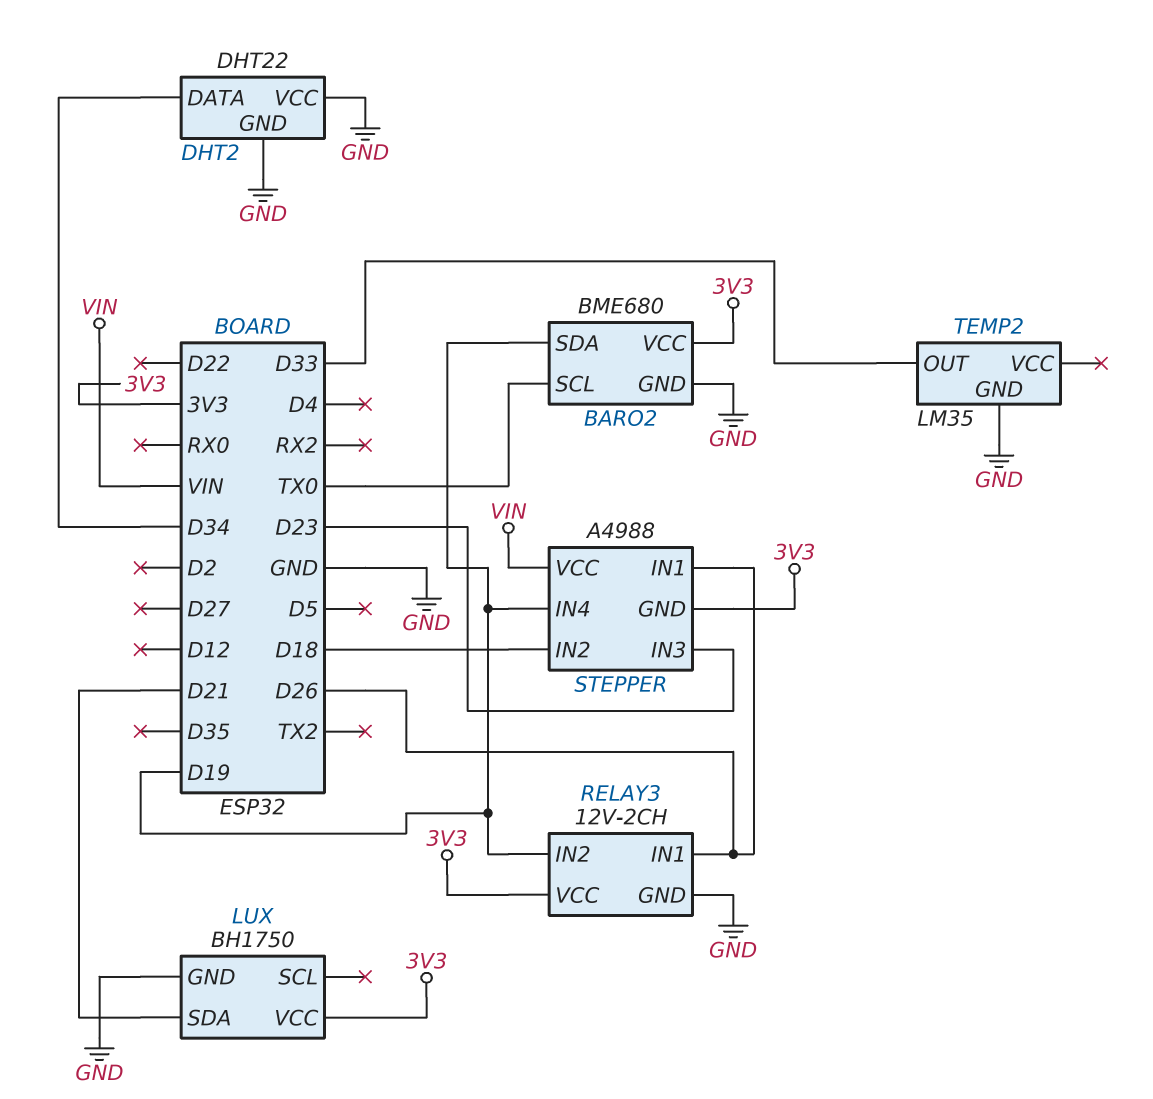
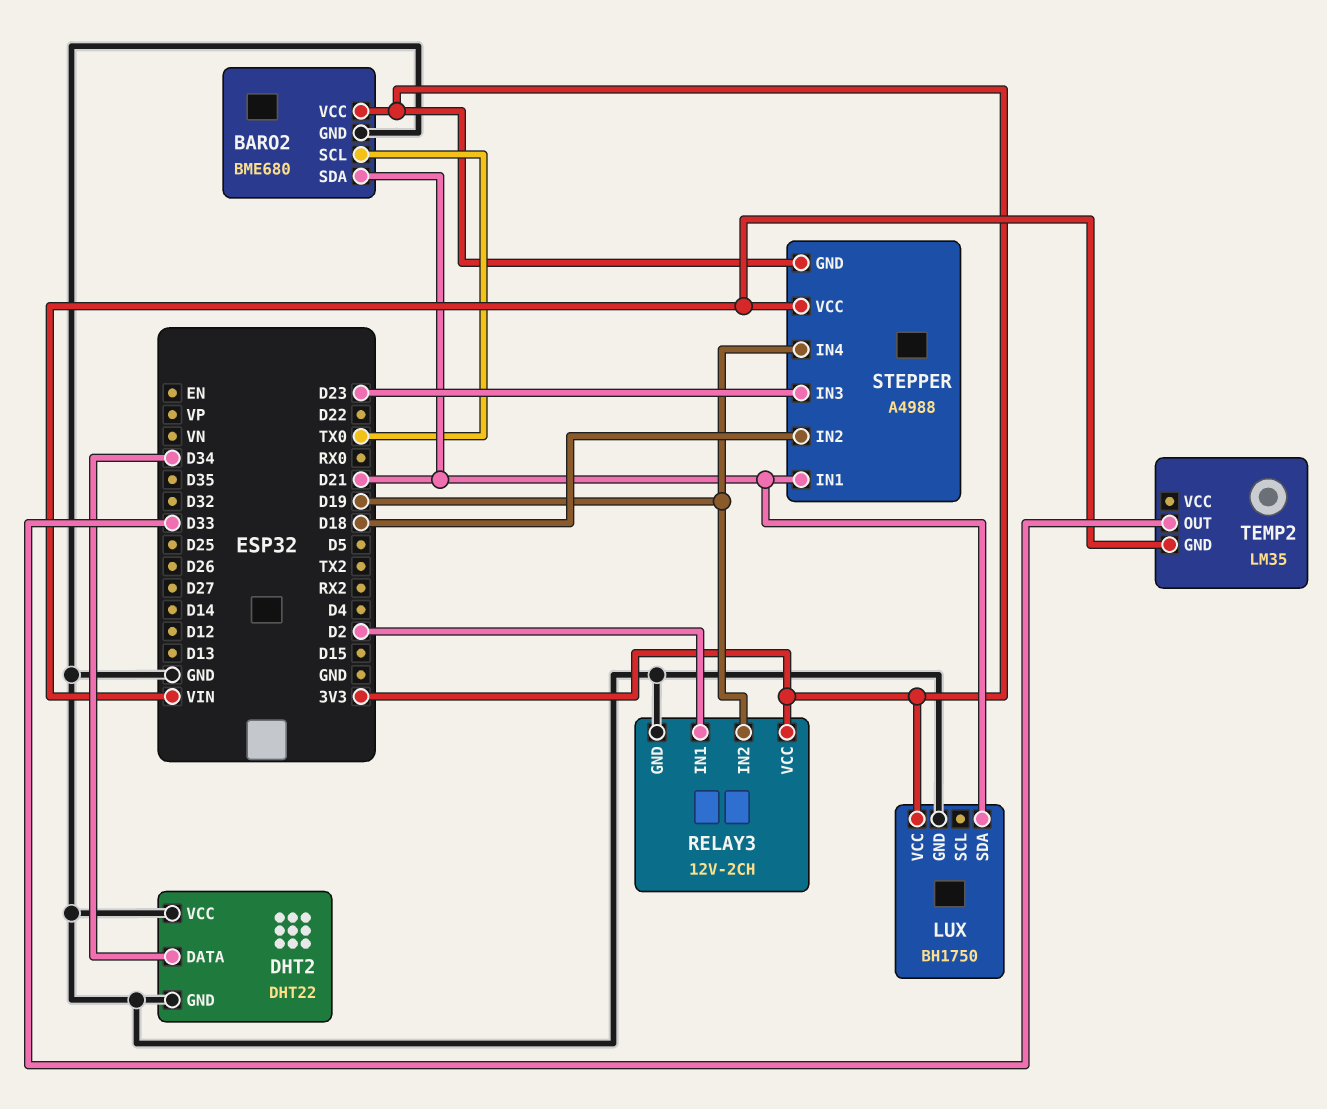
BARO2 pin SDA: D19 -> D21
RELAY3 pin IN1: D26 -> D2
STEPPER pin IN1: D26 -> D21
TEMP2 pin GND: GND -> VIN

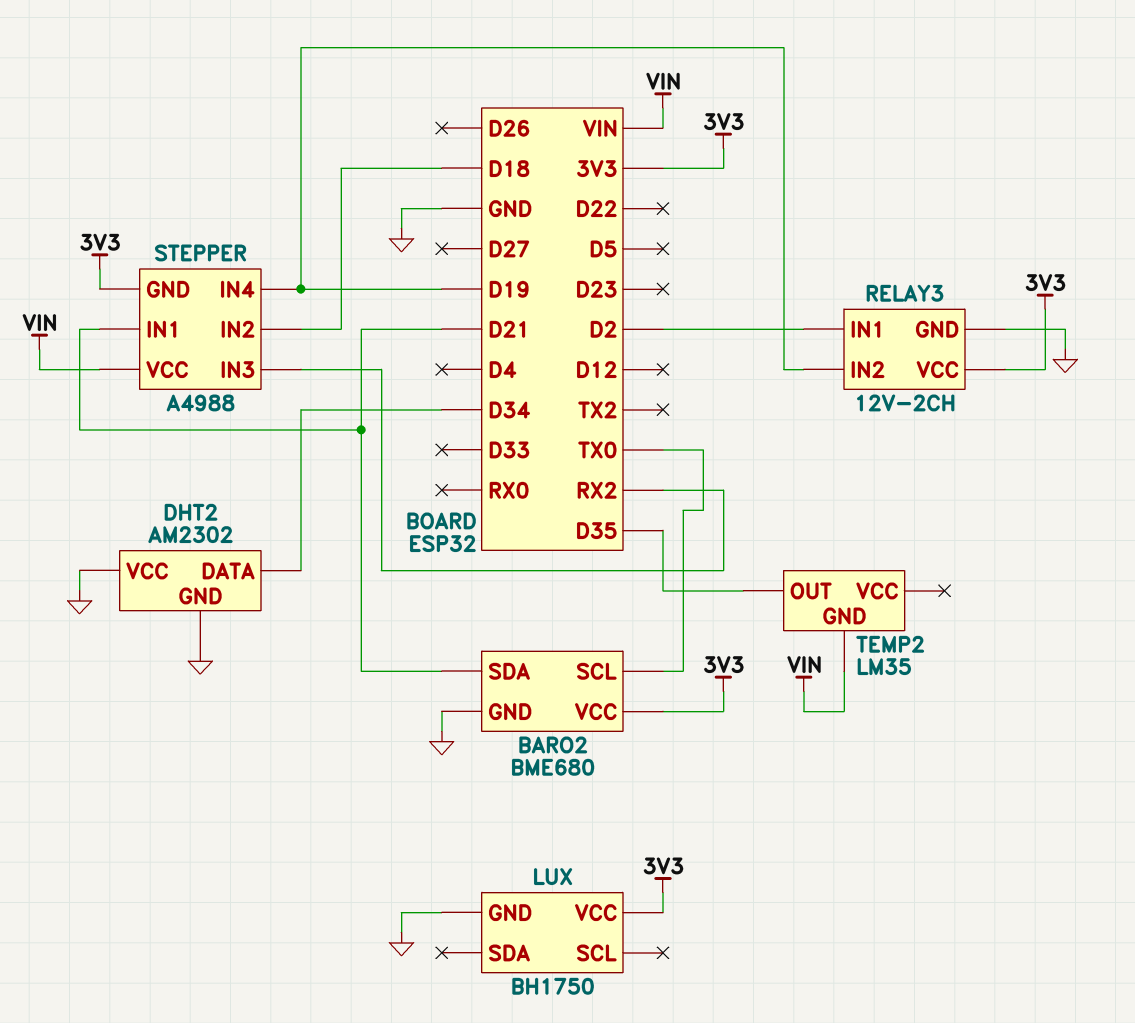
DHT2: DHT22 -> AM2302
LUX pin SDA: D21 -> none
STEPPER pin IN3: D23 -> RX2
TEMP2 pin OUT: D33 -> D35

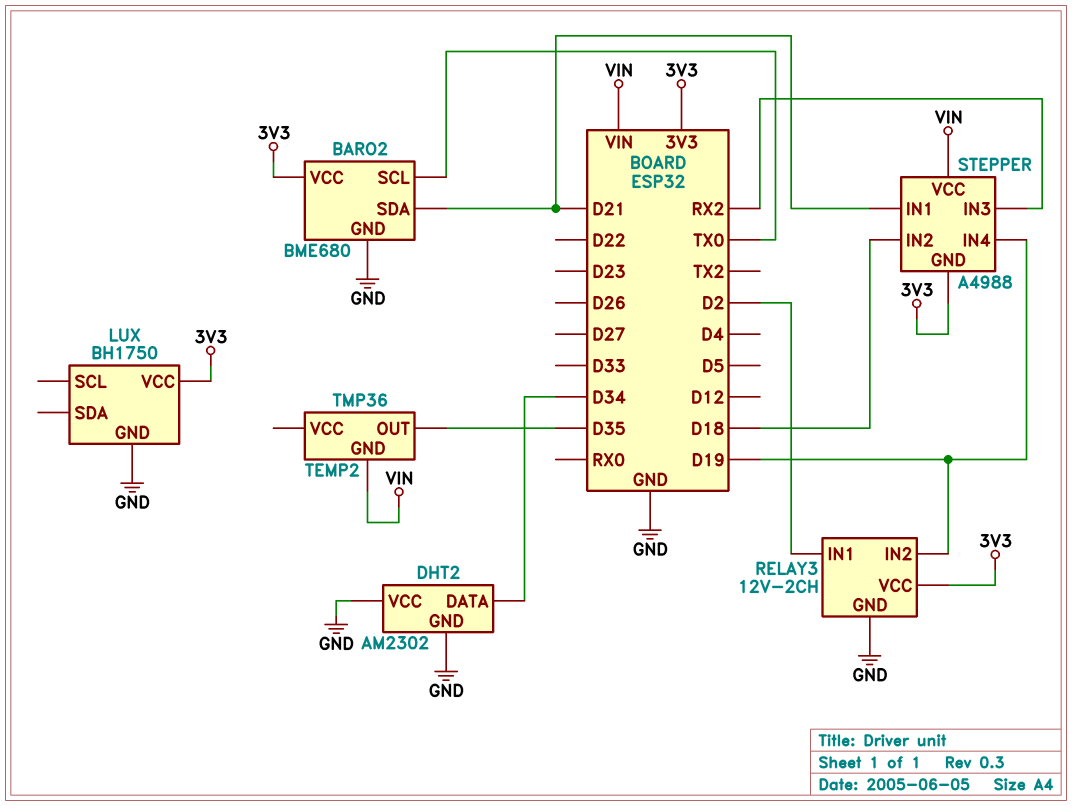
TEMP2: LM35 -> TMP36

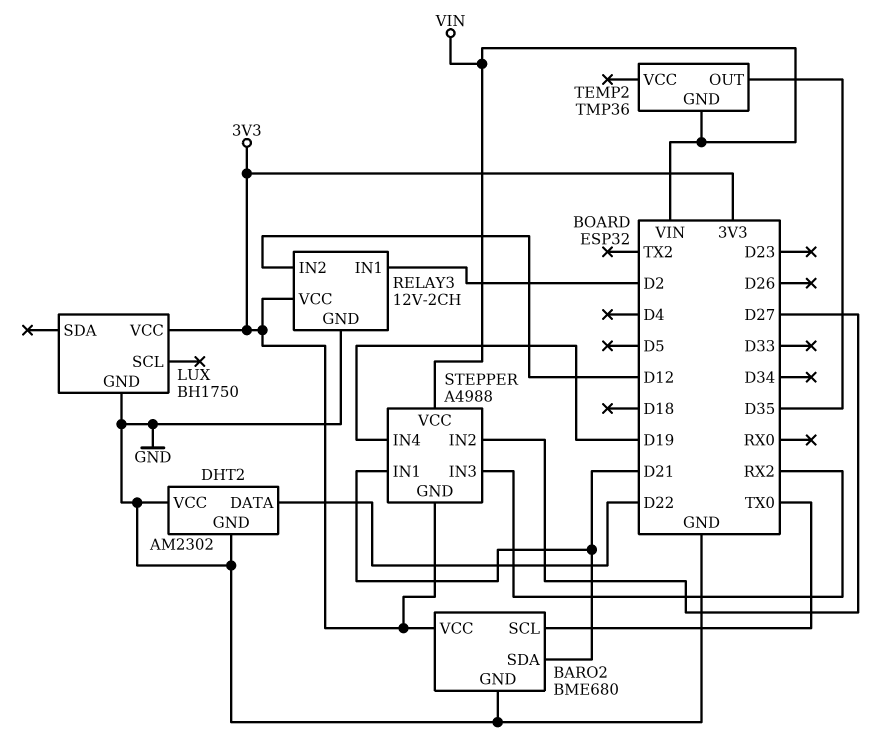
DHT2 pin DATA: D34 -> D22
RELAY3 pin IN2: D19 -> D12
STEPPER pin IN2: D18 -> D27

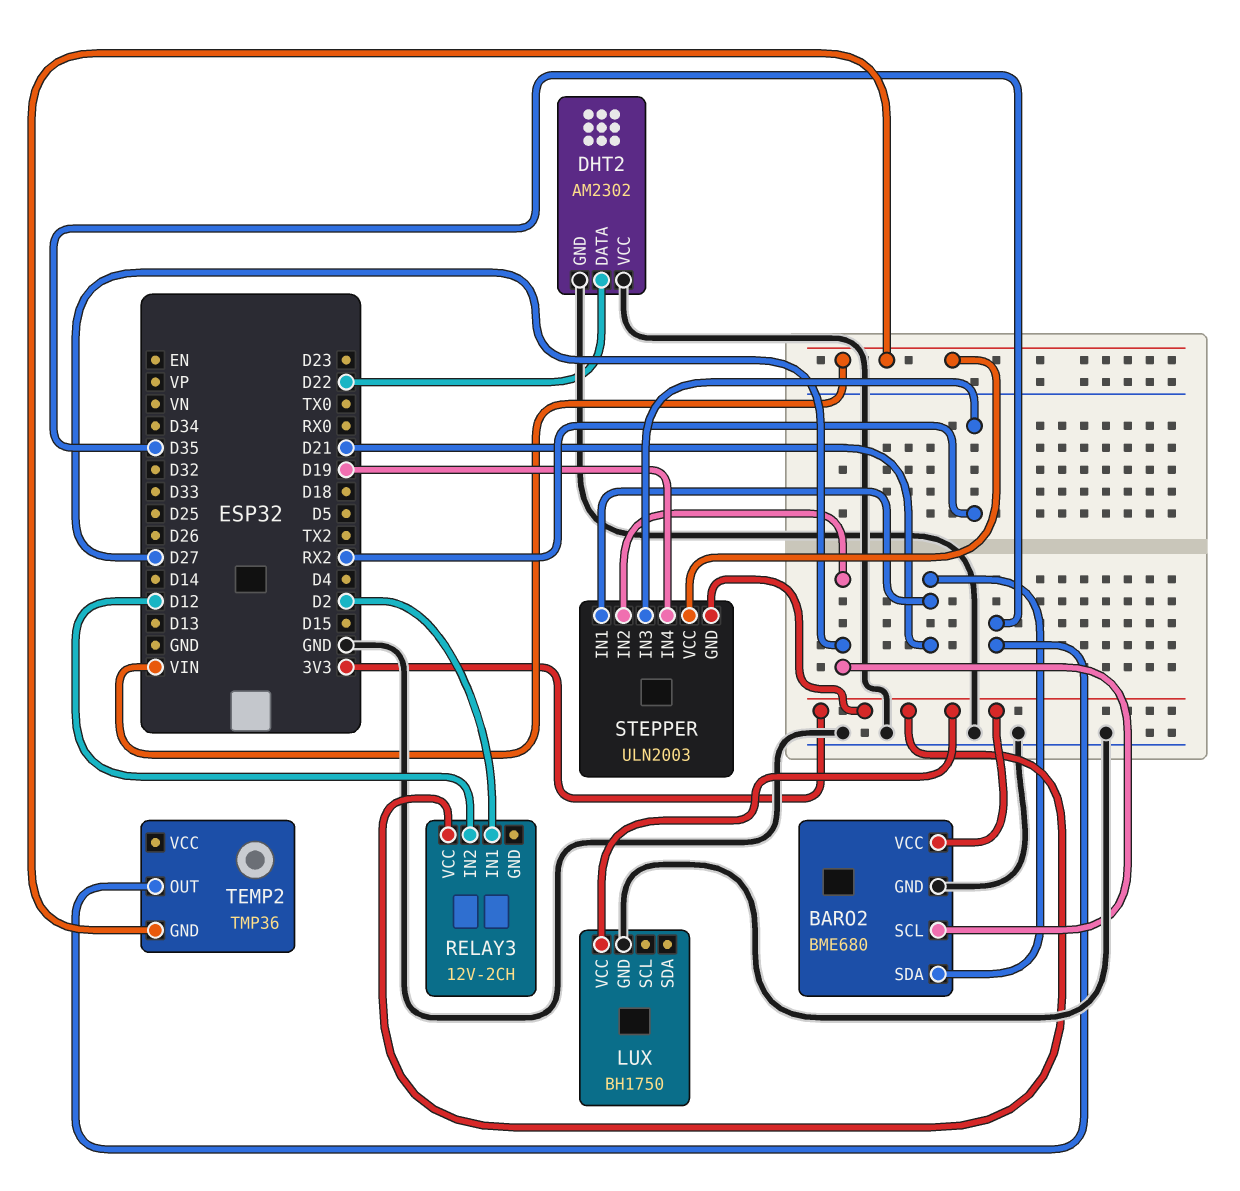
BARO2 pin SCL: TX0 -> D27
RELAY3 pin GND: GND -> none
STEPPER: A4988 -> ULN2003

